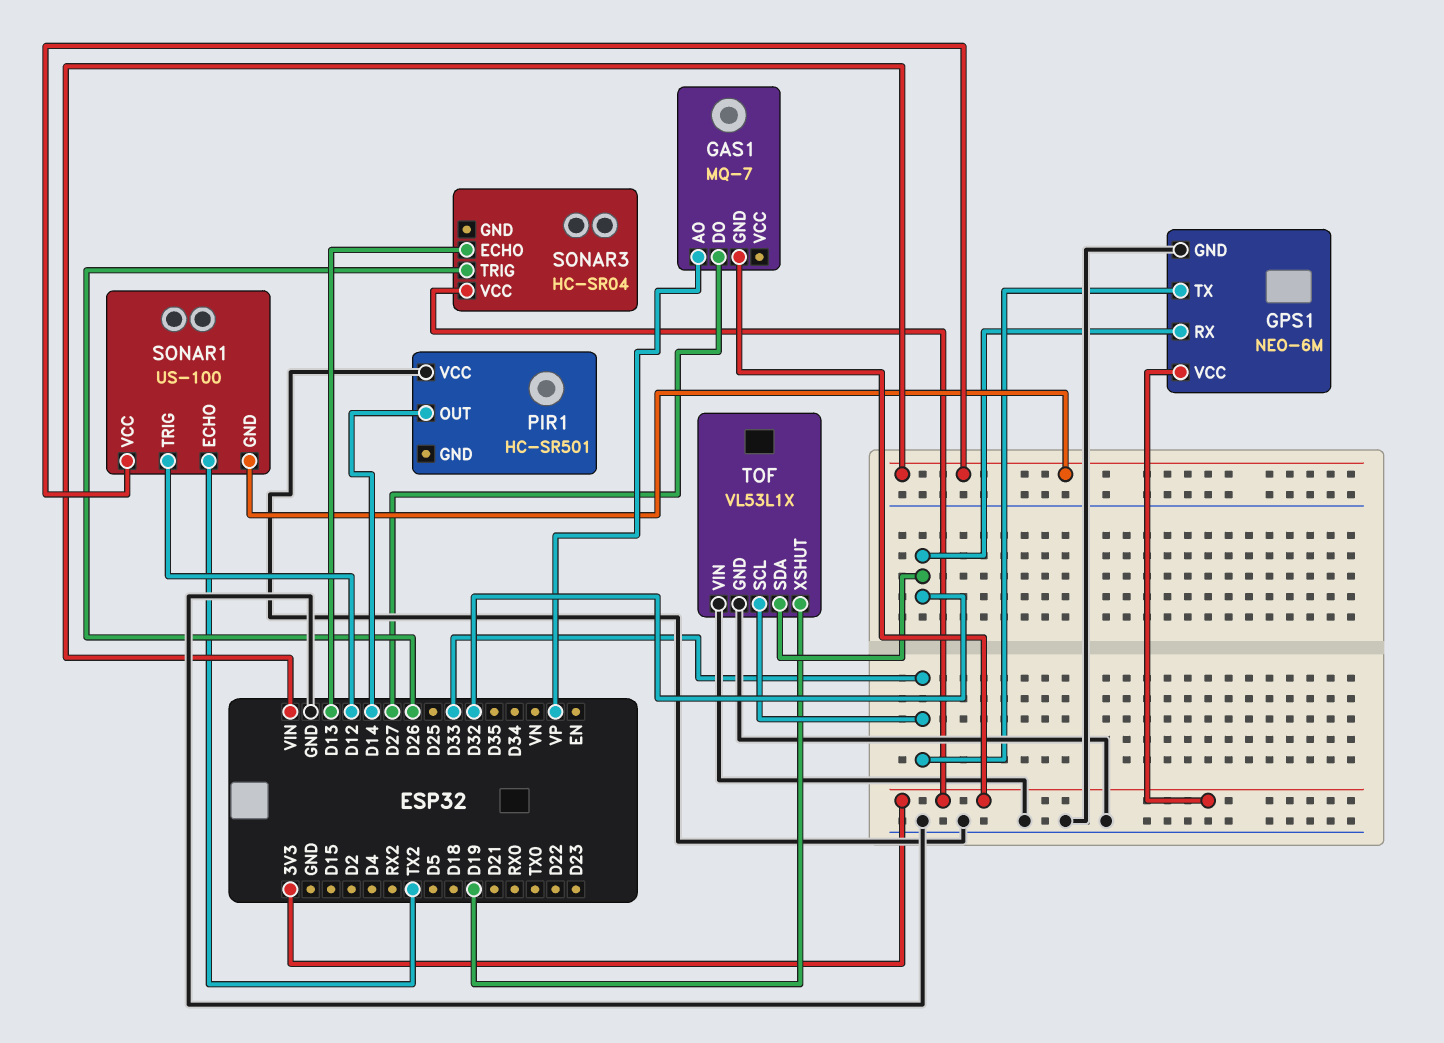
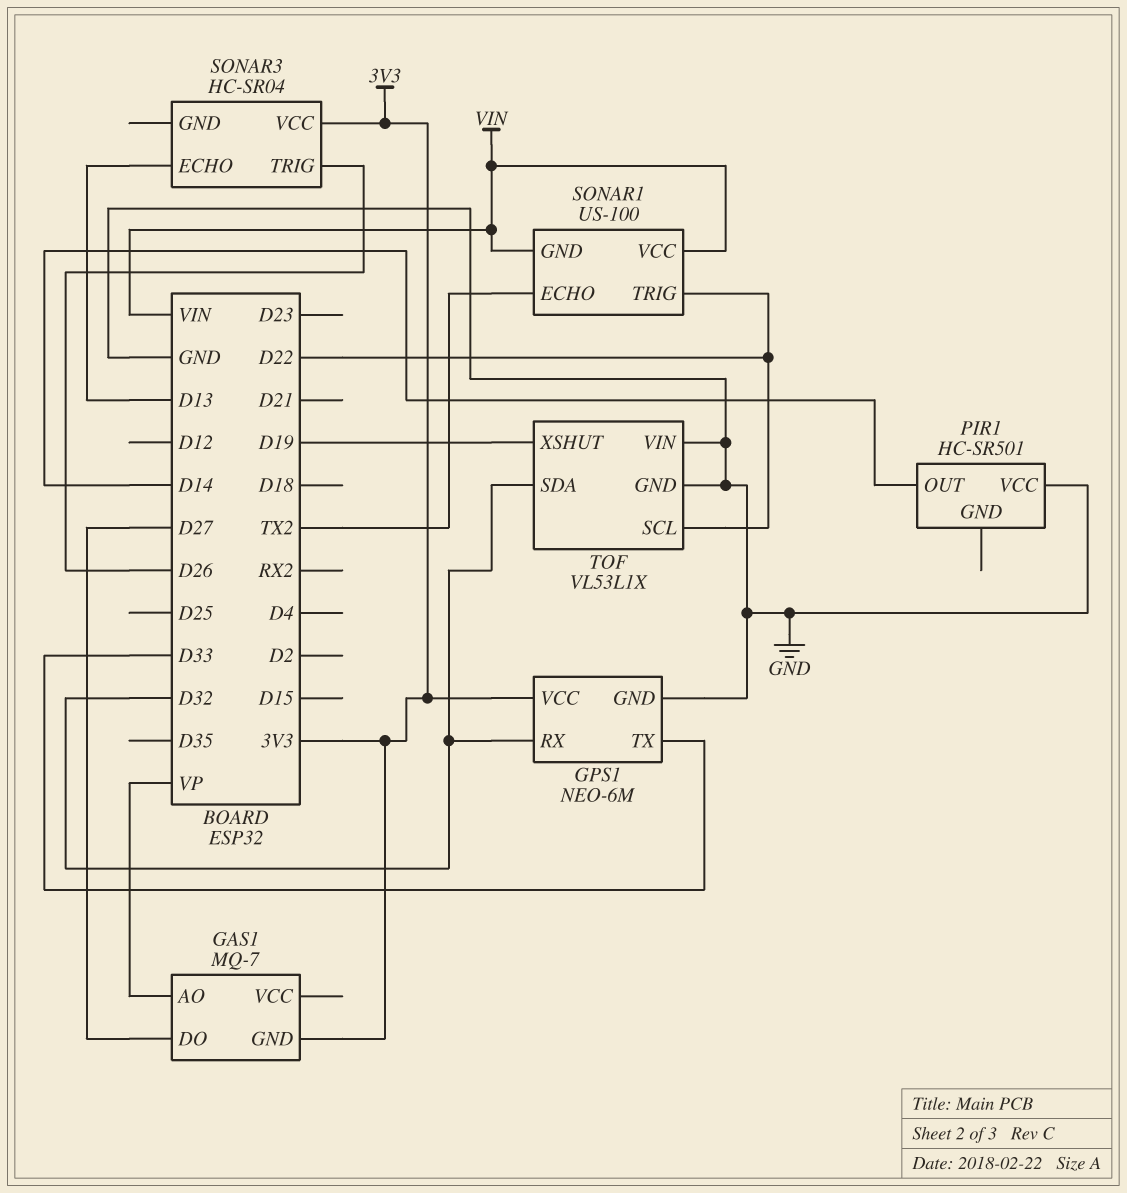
SONAR1 pin TRIG: D12 -> D22
TOF pin SCL: D33 -> D22

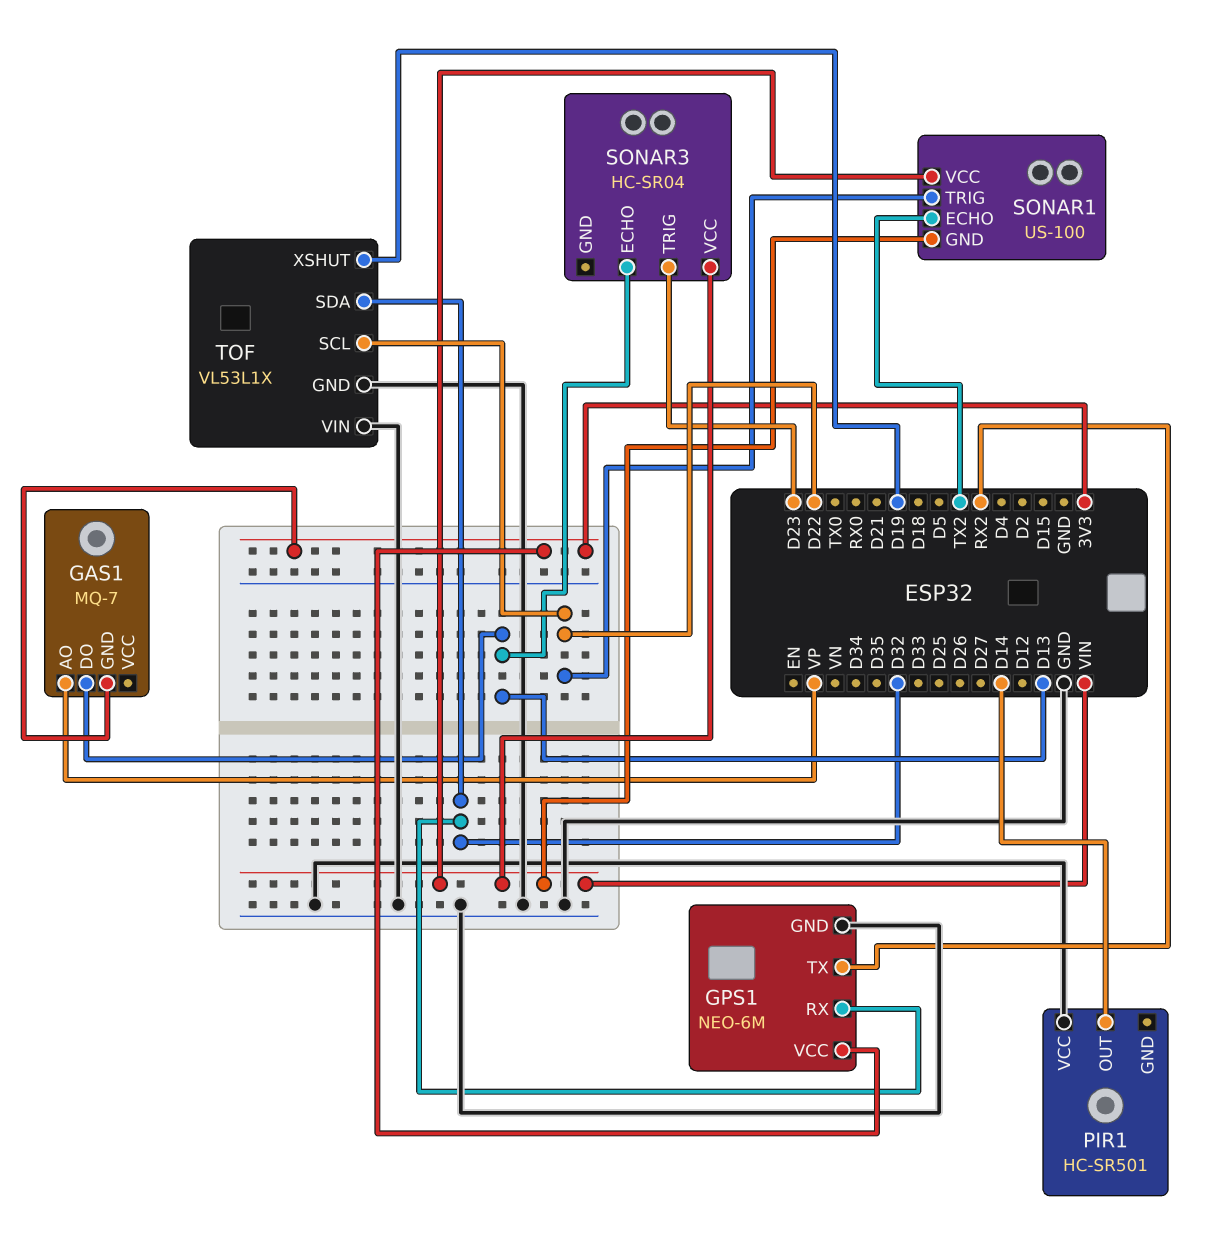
GAS1 pin DO: D27 -> D13
GPS1 pin TX: D33 -> RX2
SONAR3 pin TRIG: D26 -> D23
SONAR3 pin VCC: 3V3 -> VIN

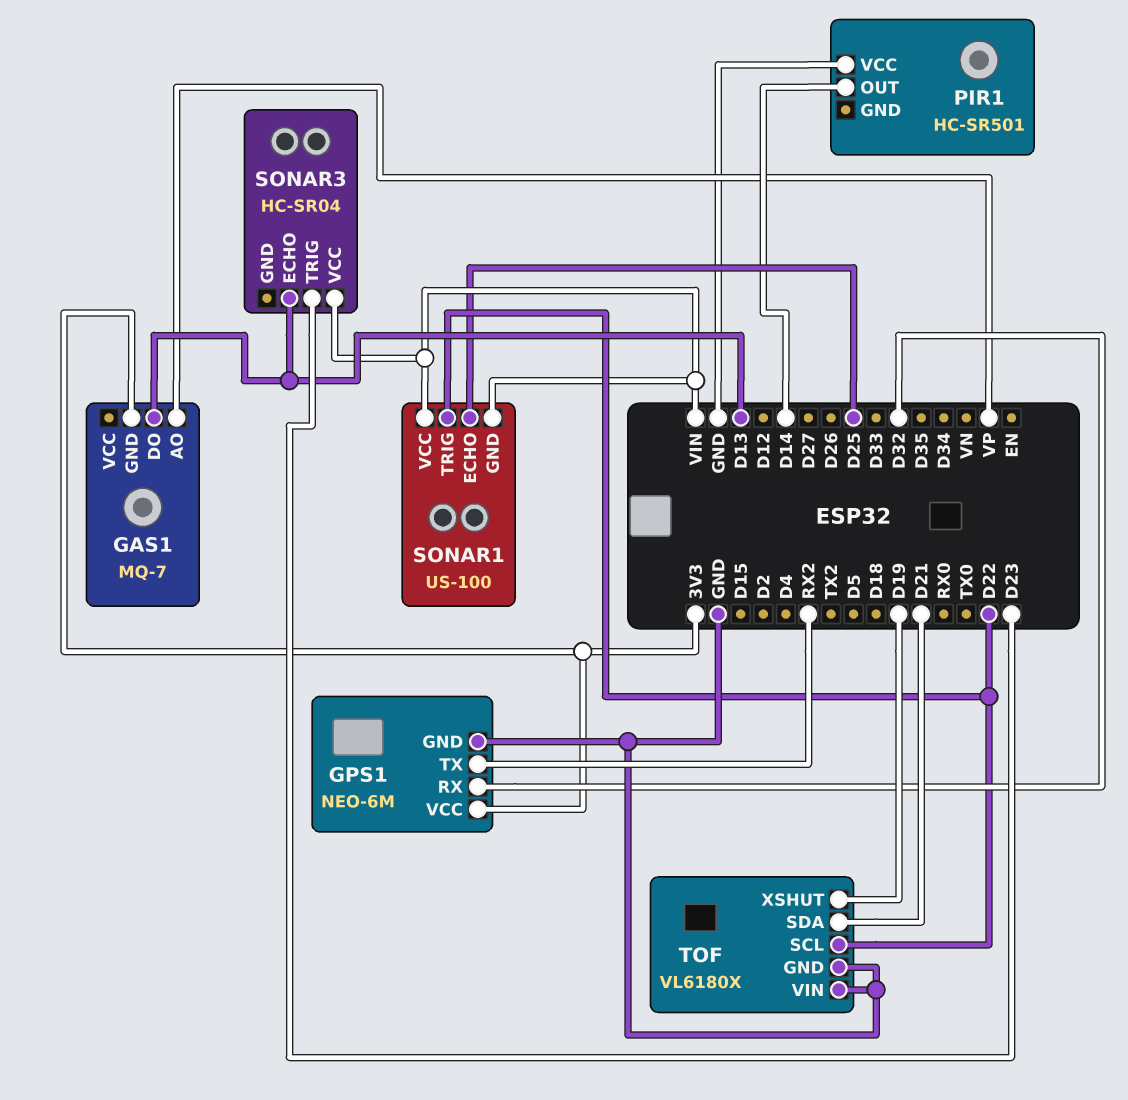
SONAR1 pin ECHO: TX2 -> D25
TOF: VL53L1X -> VL6180X
TOF pin SDA: D32 -> D21

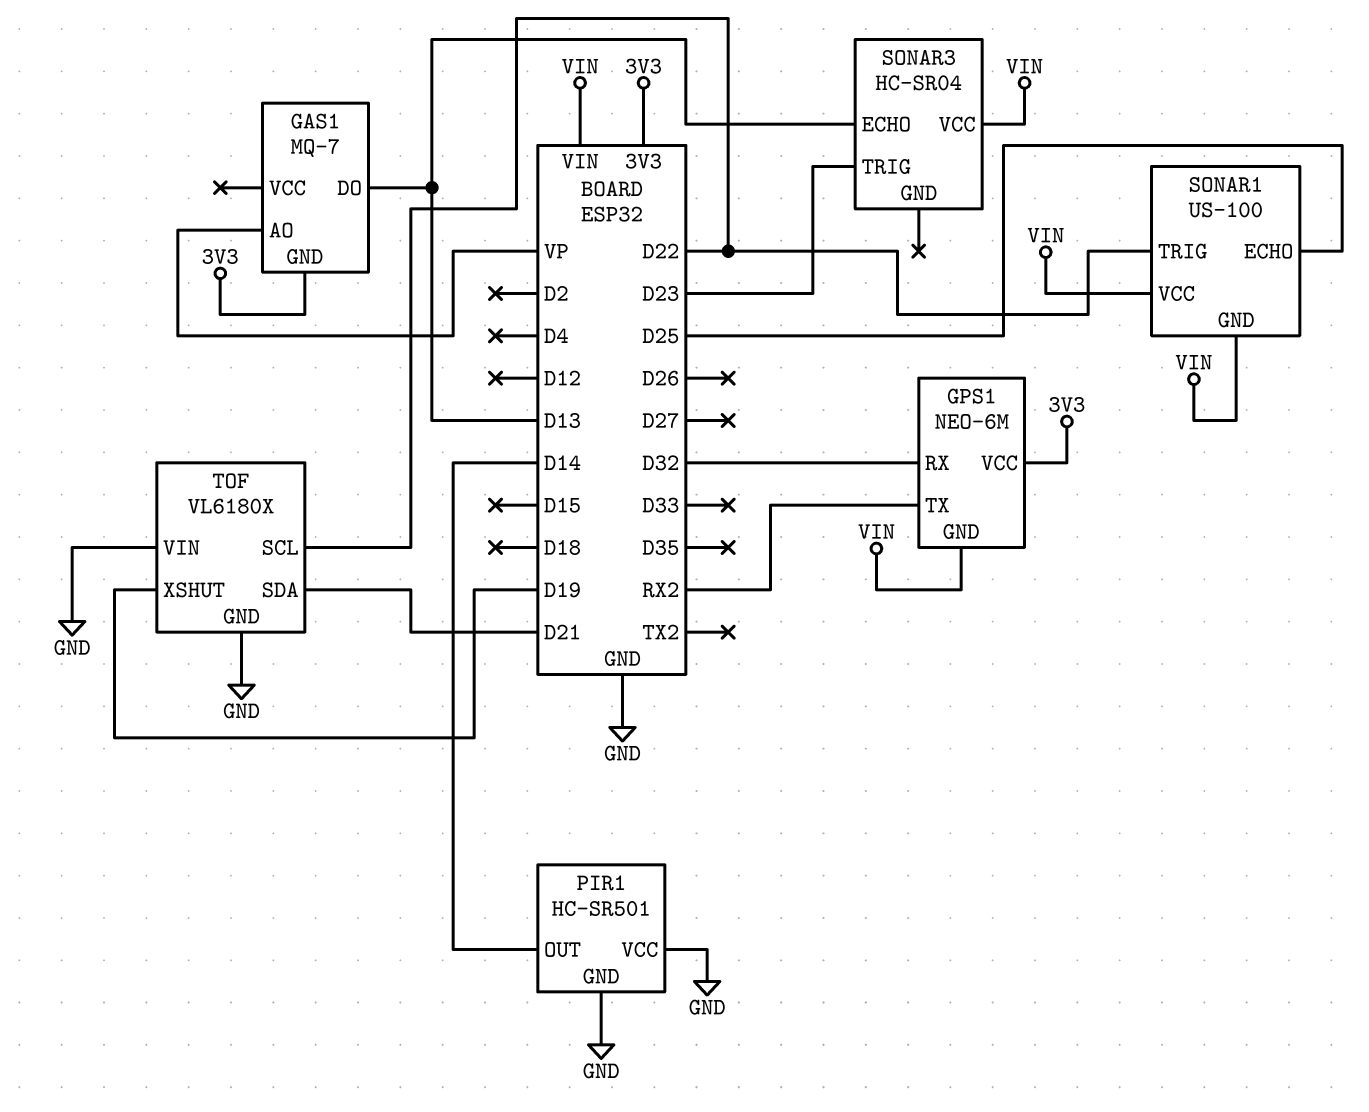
GPS1 pin GND: GND -> VIN
PIR1 pin GND: none -> GND

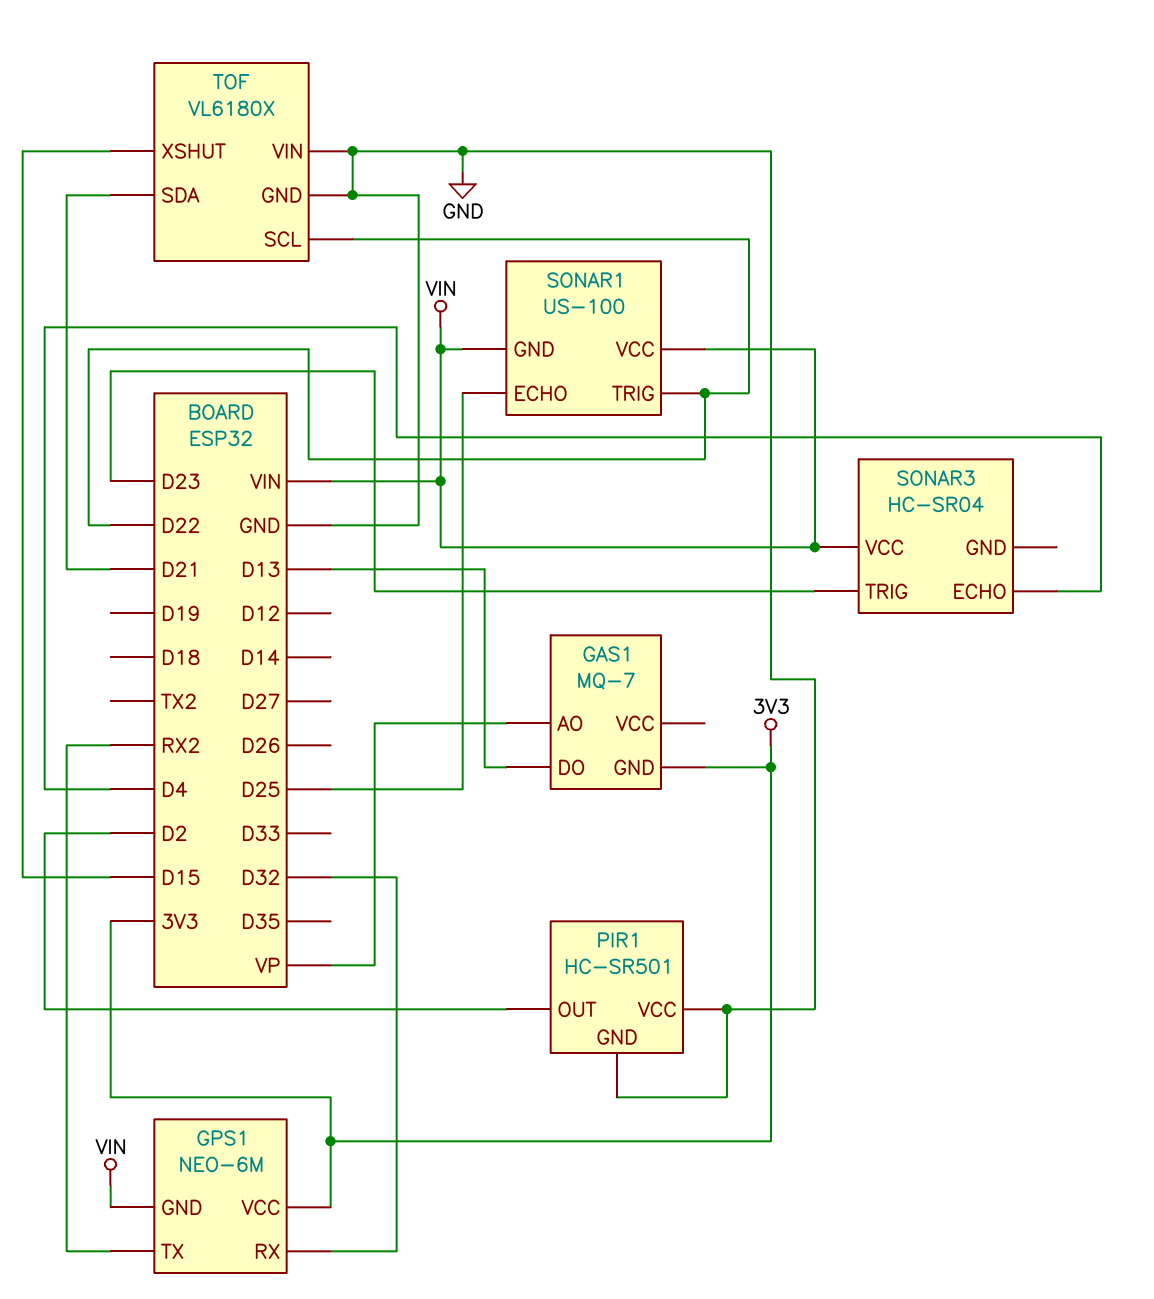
PIR1 pin OUT: D14 -> D2
SONAR3 pin ECHO: D13 -> D4
TOF pin XSHUT: D19 -> D15

